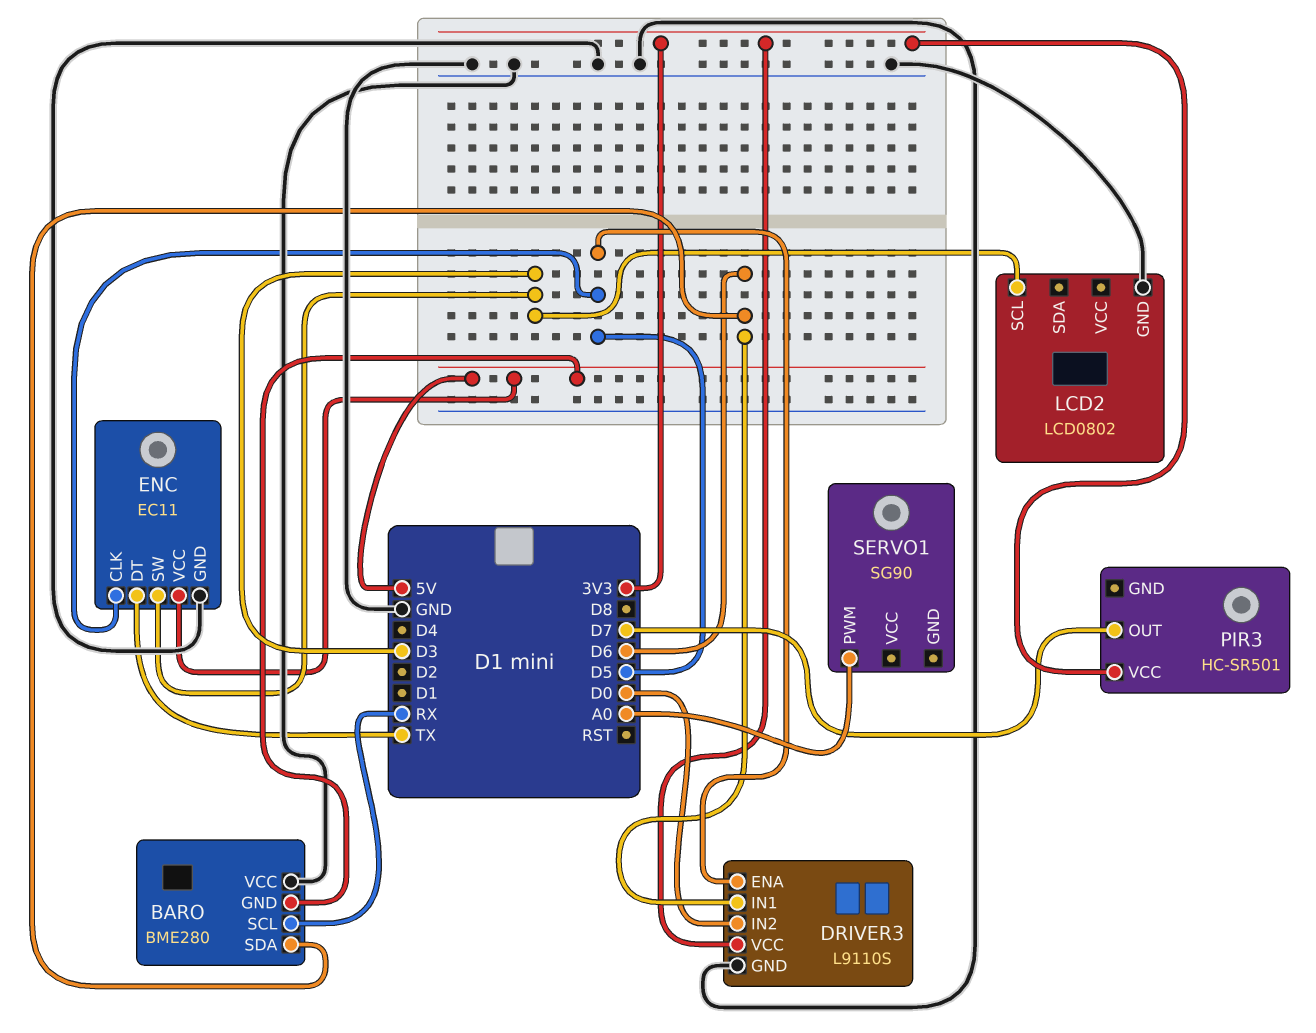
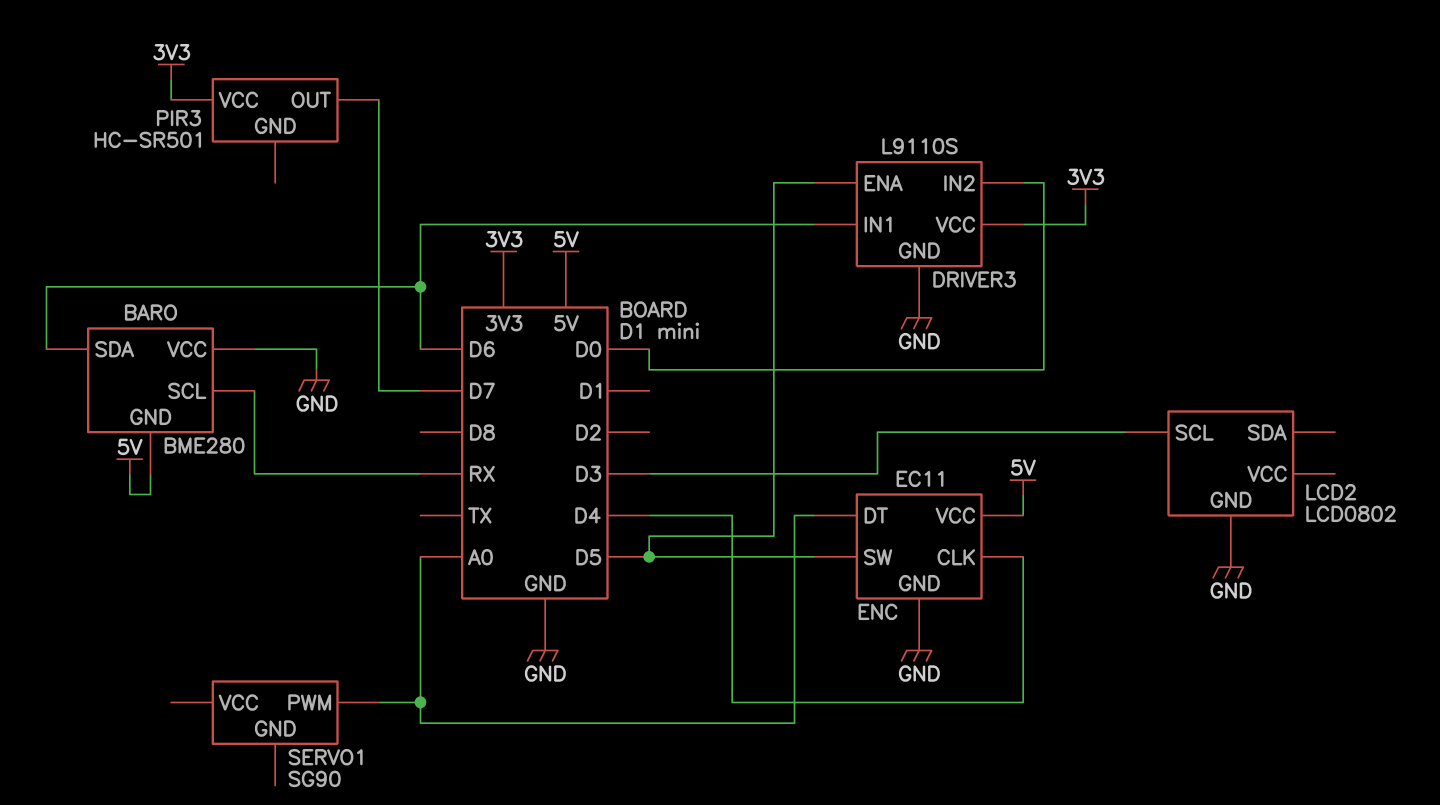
ENC pin CLK: D5 -> D4
ENC pin DT: TX -> A0
ENC pin SW: D3 -> D5

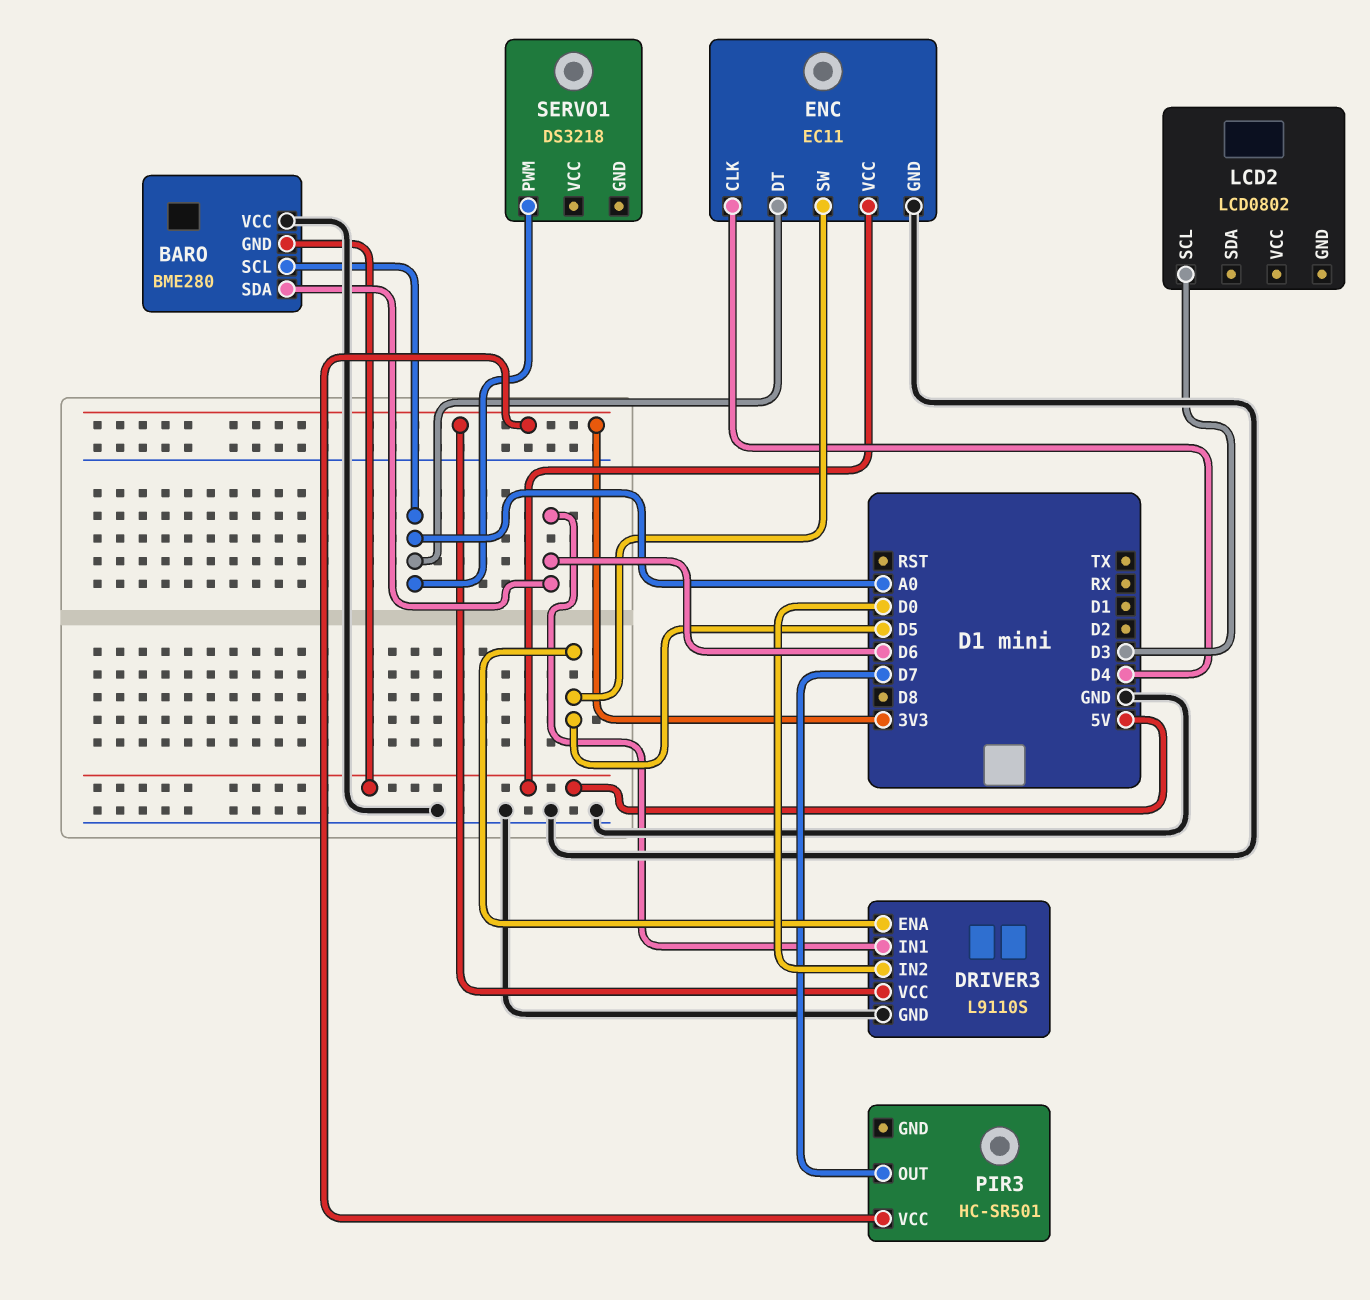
BARO pin SCL: RX -> A0
LCD2 pin GND: GND -> none
SERVO1: SG90 -> DS3218

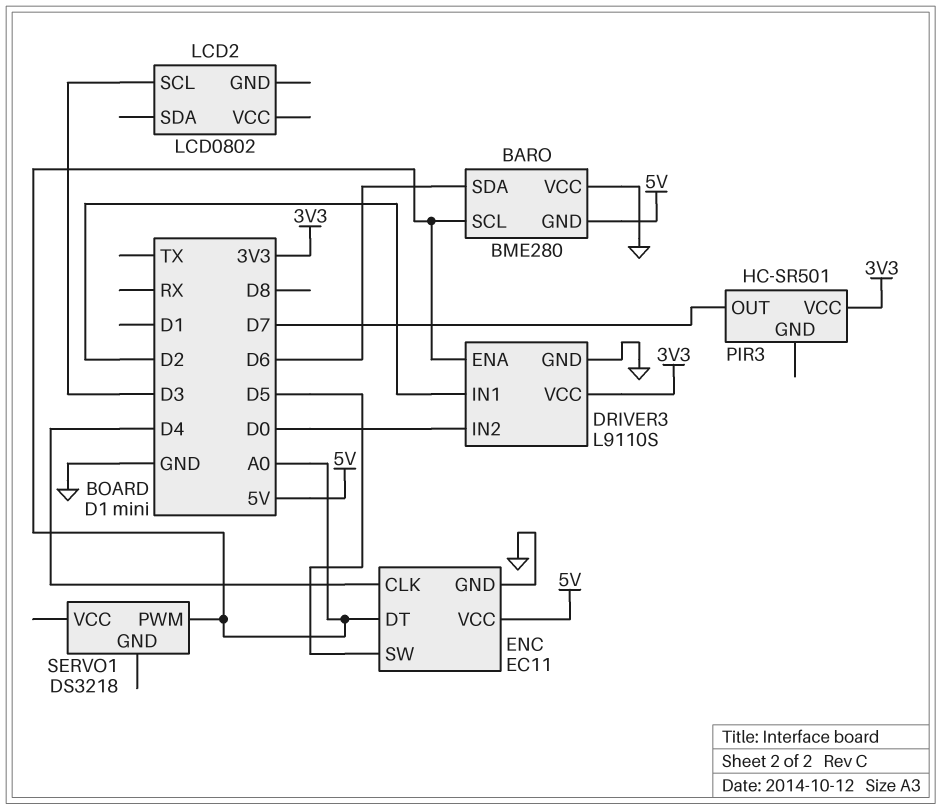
DRIVER3 pin ENA: D5 -> A0
DRIVER3 pin IN1: D6 -> D2

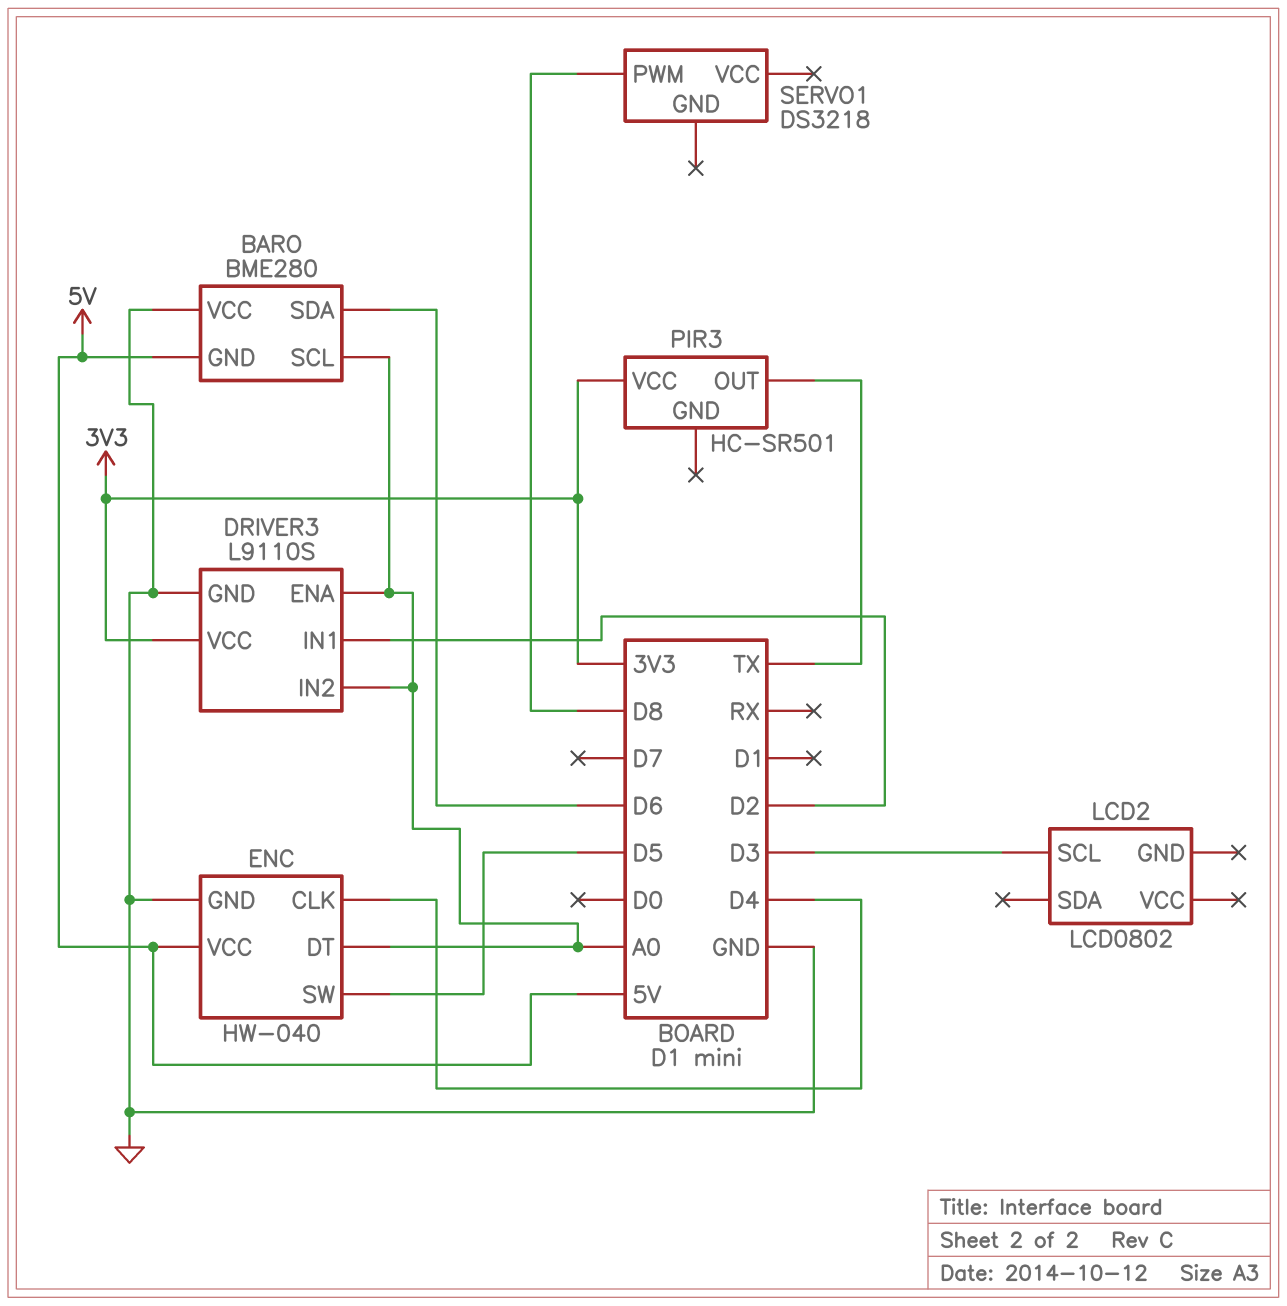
DRIVER3 pin IN2: D0 -> A0
ENC: EC11 -> HW-040
PIR3 pin OUT: D7 -> TX
SERVO1 pin PWM: A0 -> D8

